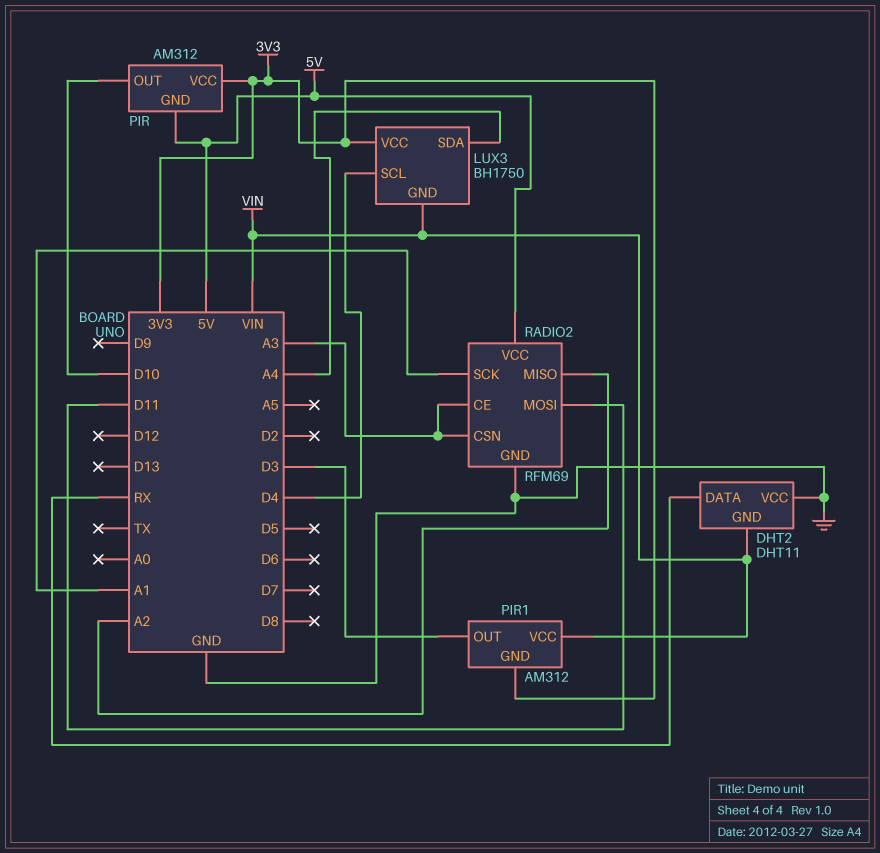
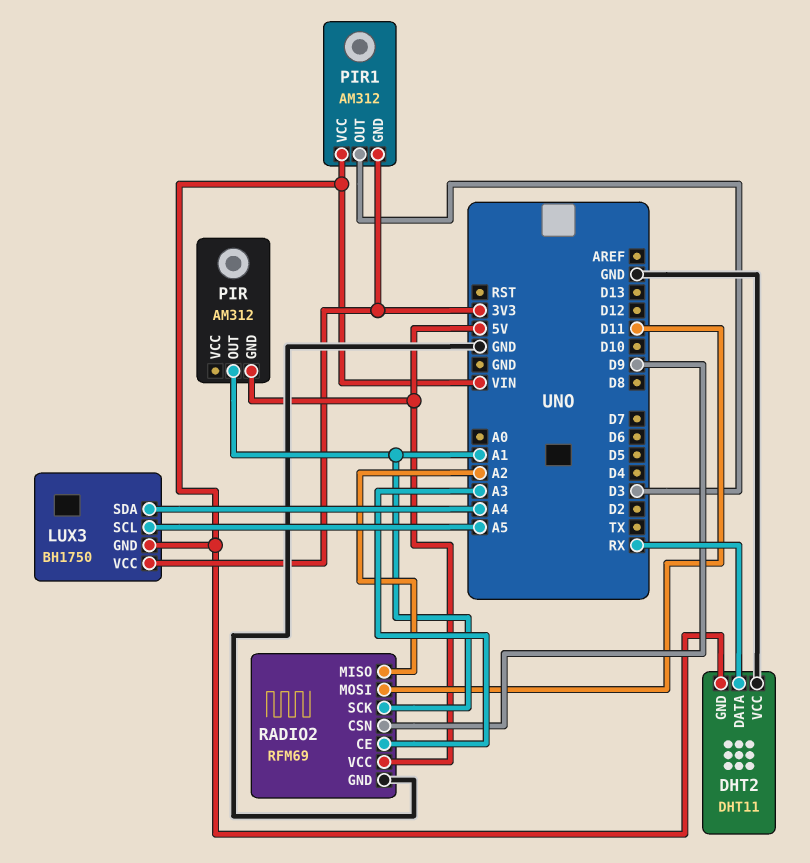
LUX3 pin SCL: D4 -> A5
PIR pin OUT: D10 -> A1
PIR pin VCC: 3V3 -> none
RADIO2 pin CSN: A3 -> D9

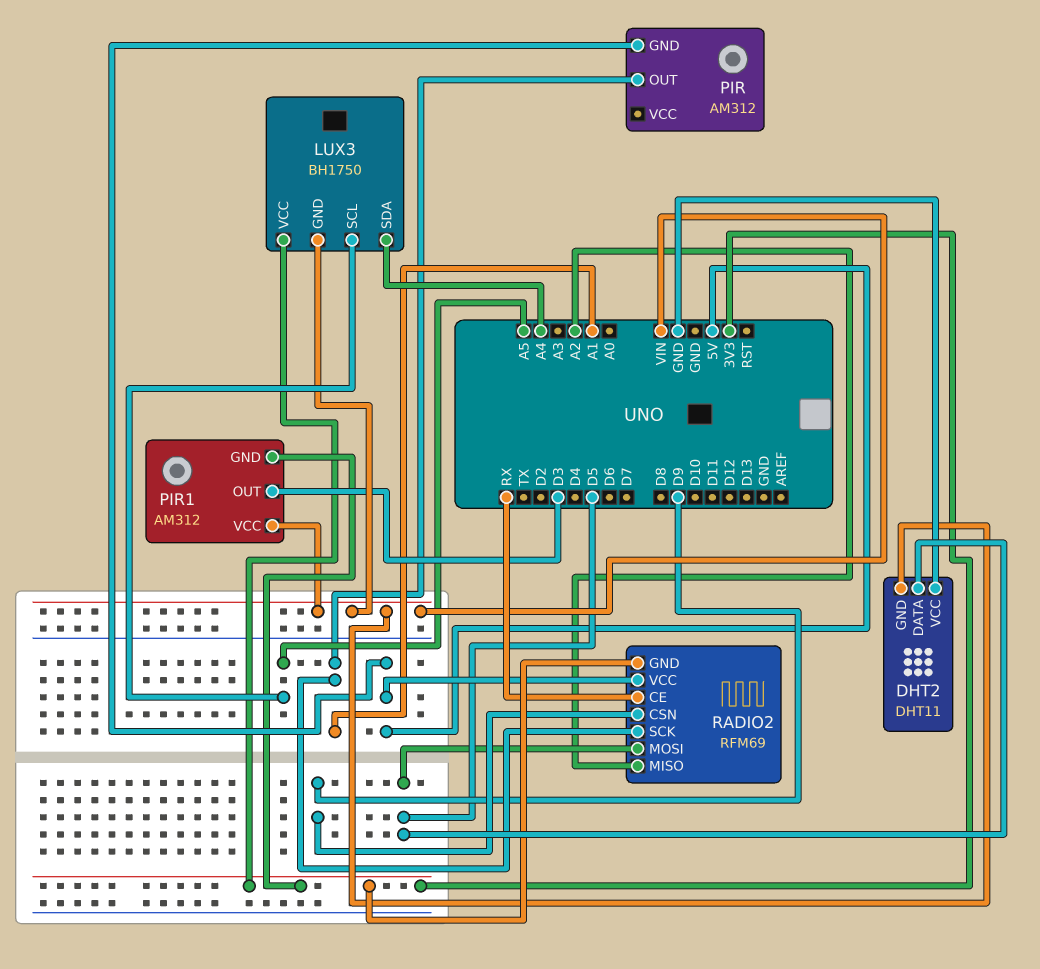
DHT2 pin DATA: RX -> D5
RADIO2 pin CE: A3 -> RX
RADIO2 pin GND: GND -> 3V3
RADIO2 pin MOSI: D11 -> D5

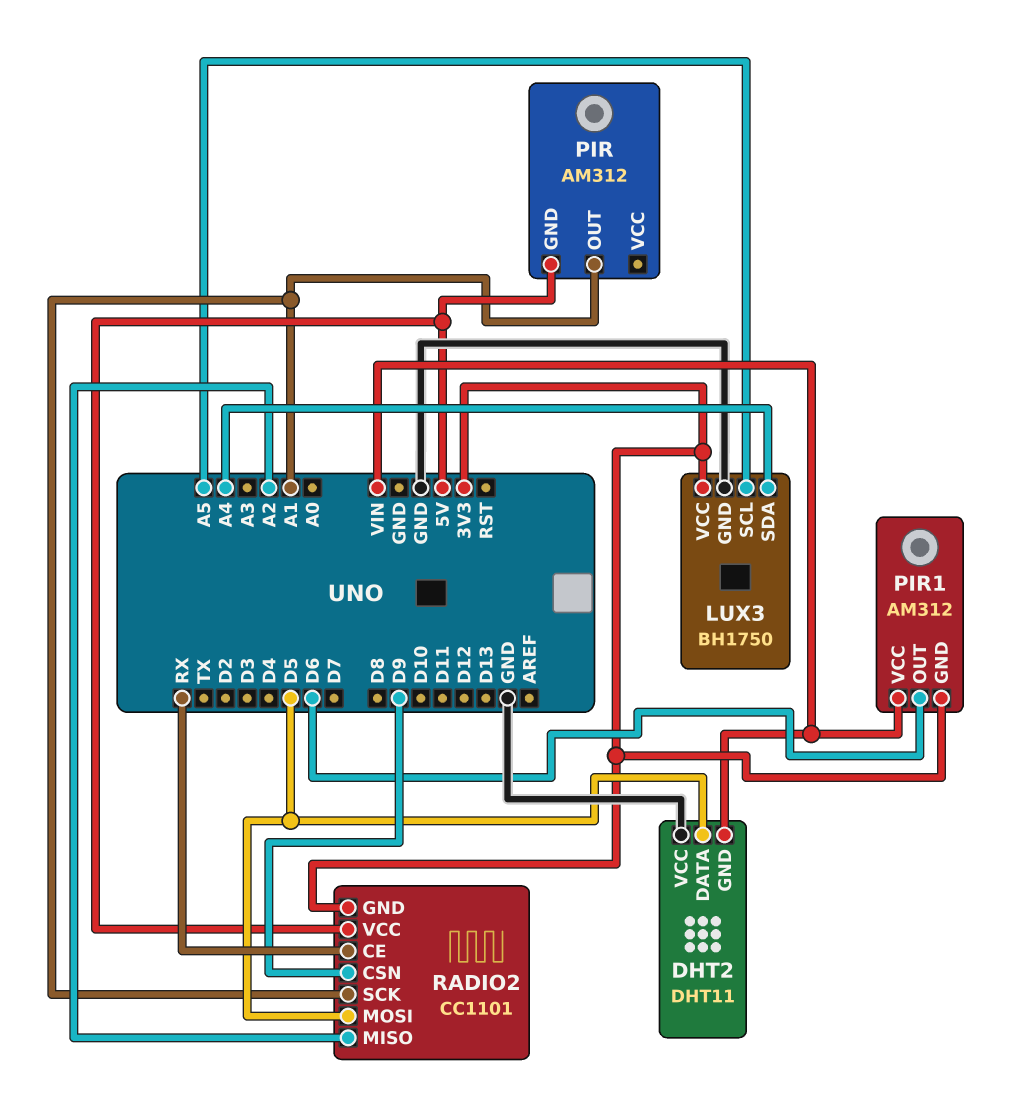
LUX3 pin GND: VIN -> GND
PIR1 pin OUT: D3 -> D6
RADIO2: RFM69 -> CC1101

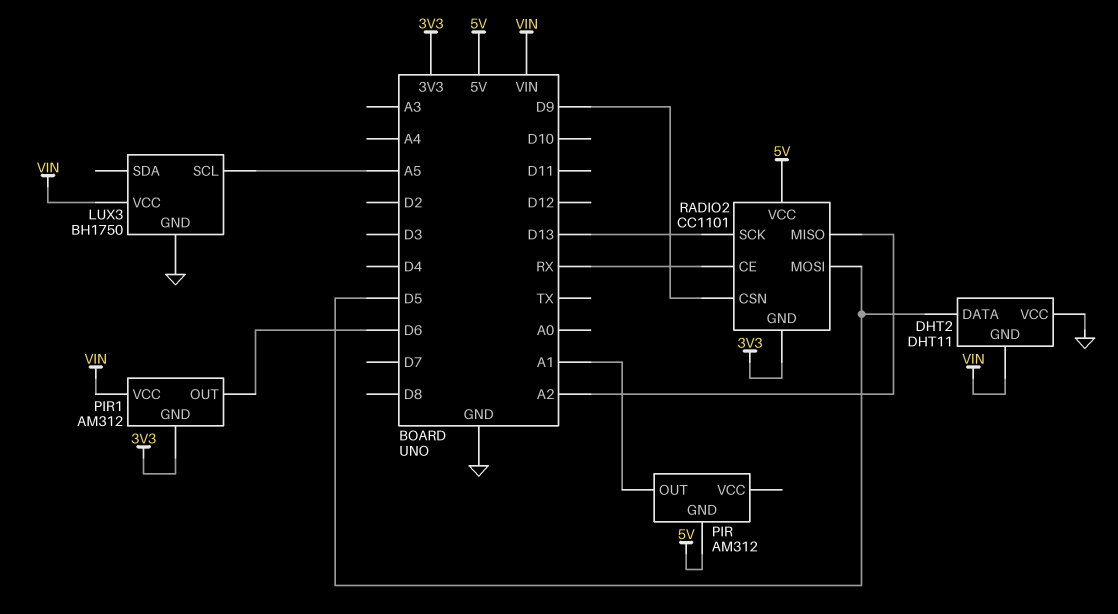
LUX3 pin SDA: A4 -> none
LUX3 pin VCC: 3V3 -> VIN
RADIO2 pin SCK: A1 -> D13

